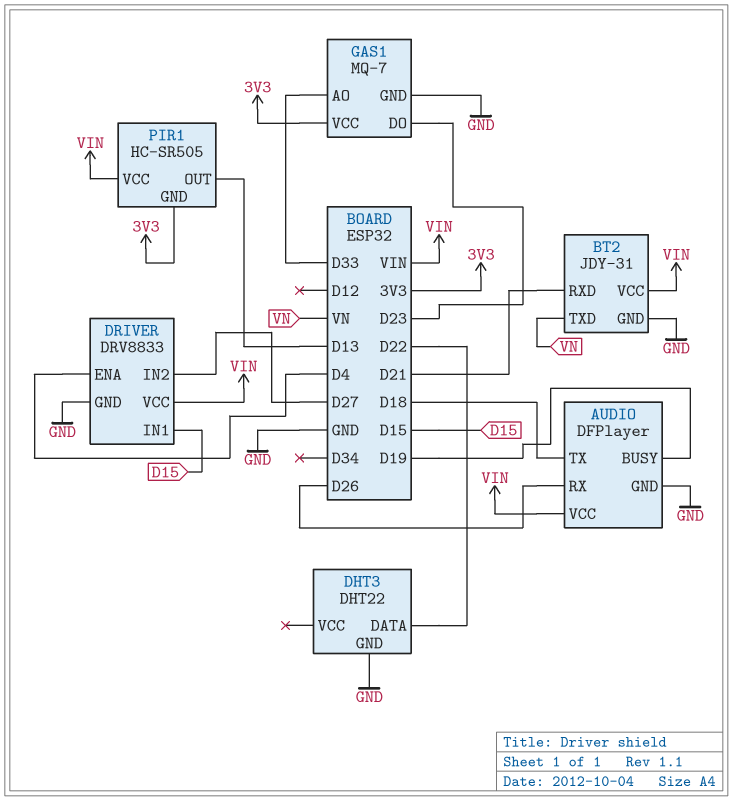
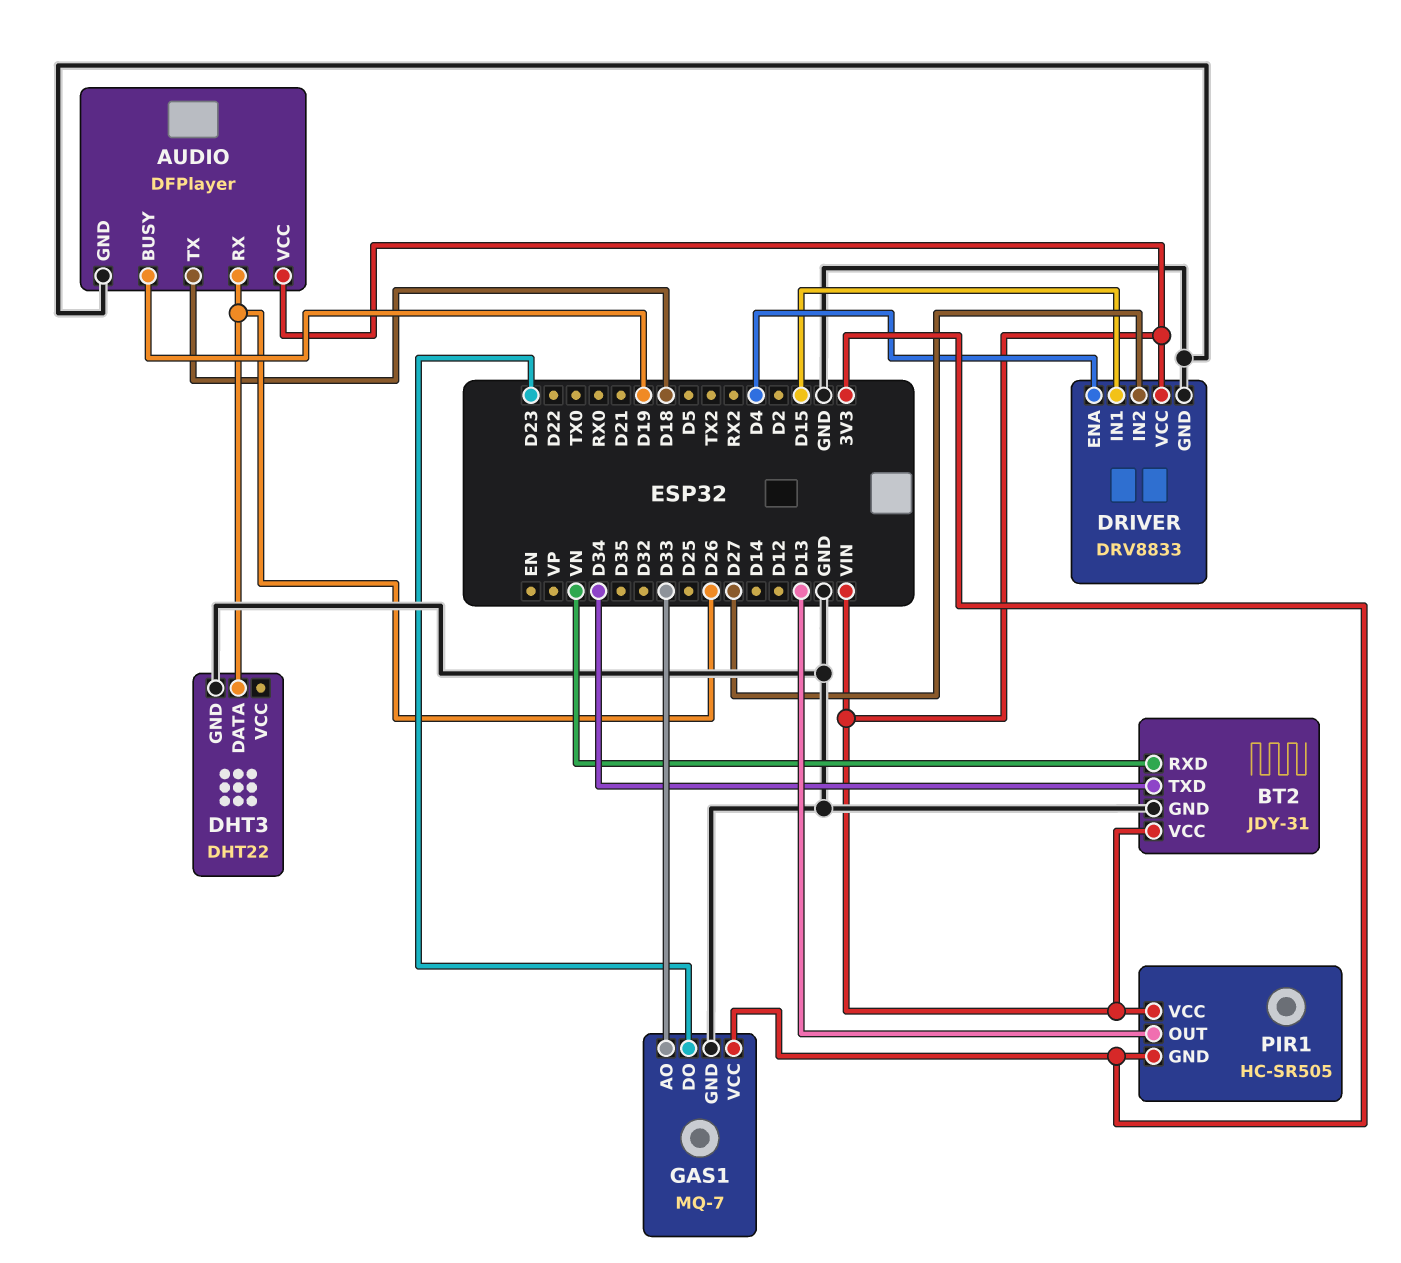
BT2 pin RXD: D21 -> VN
BT2 pin TXD: VN -> D34
DHT3 pin DATA: D22 -> D26

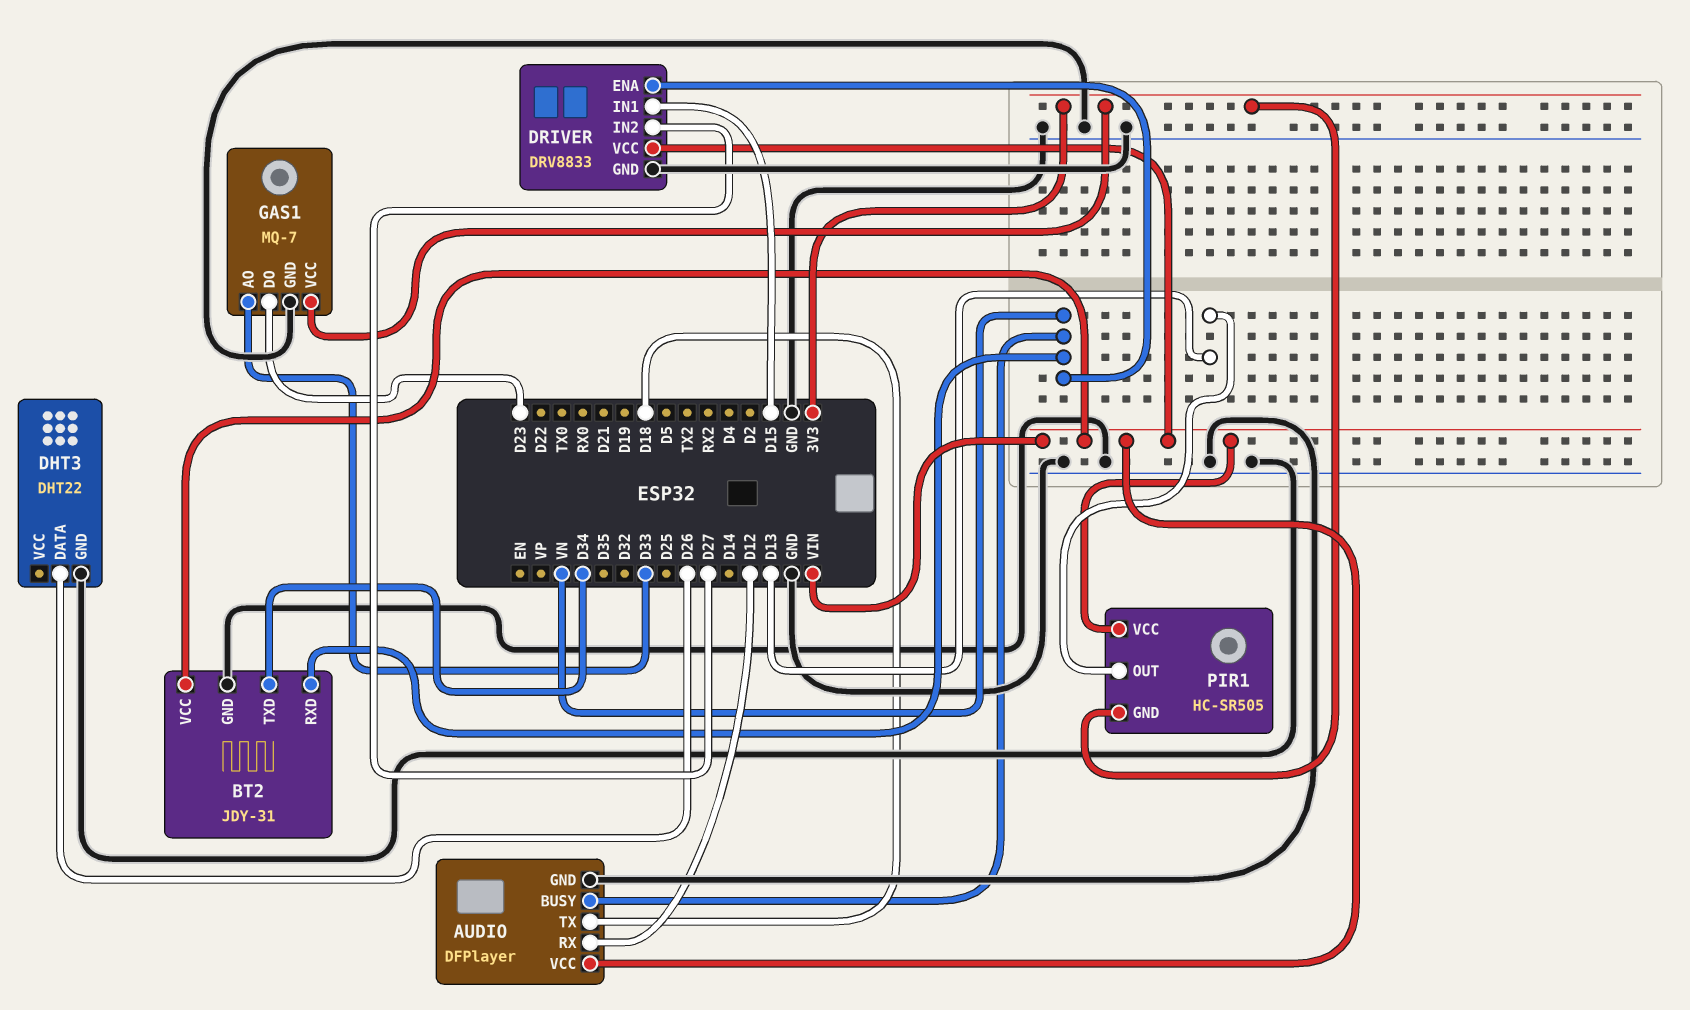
AUDIO pin BUSY: D19 -> VN
AUDIO pin RX: D26 -> D12
DRIVER pin ENA: D4 -> VN

